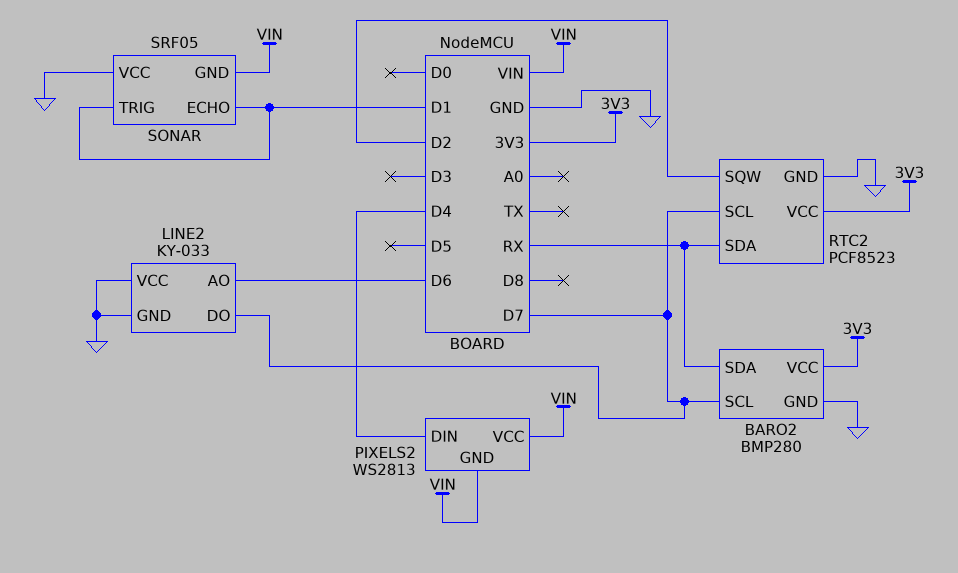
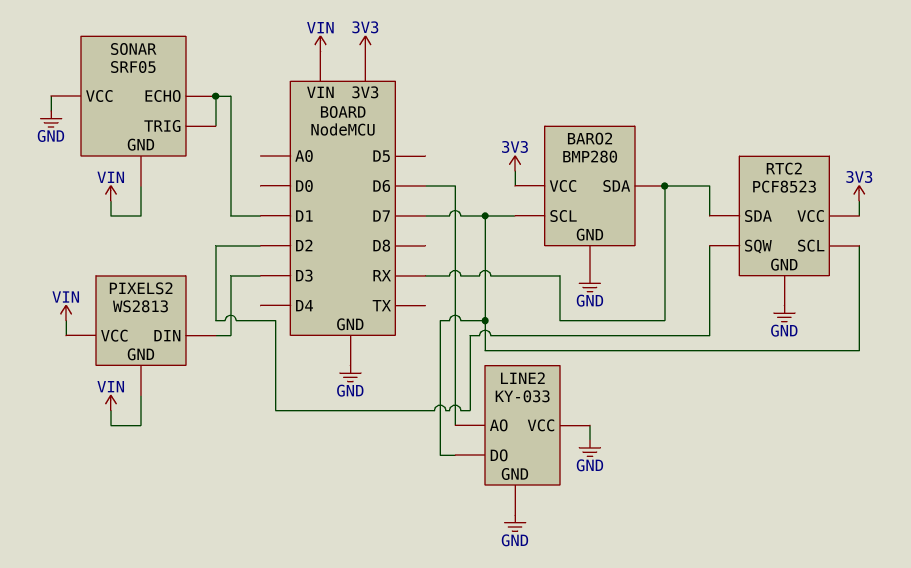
PIXELS2 pin DIN: D4 -> D3

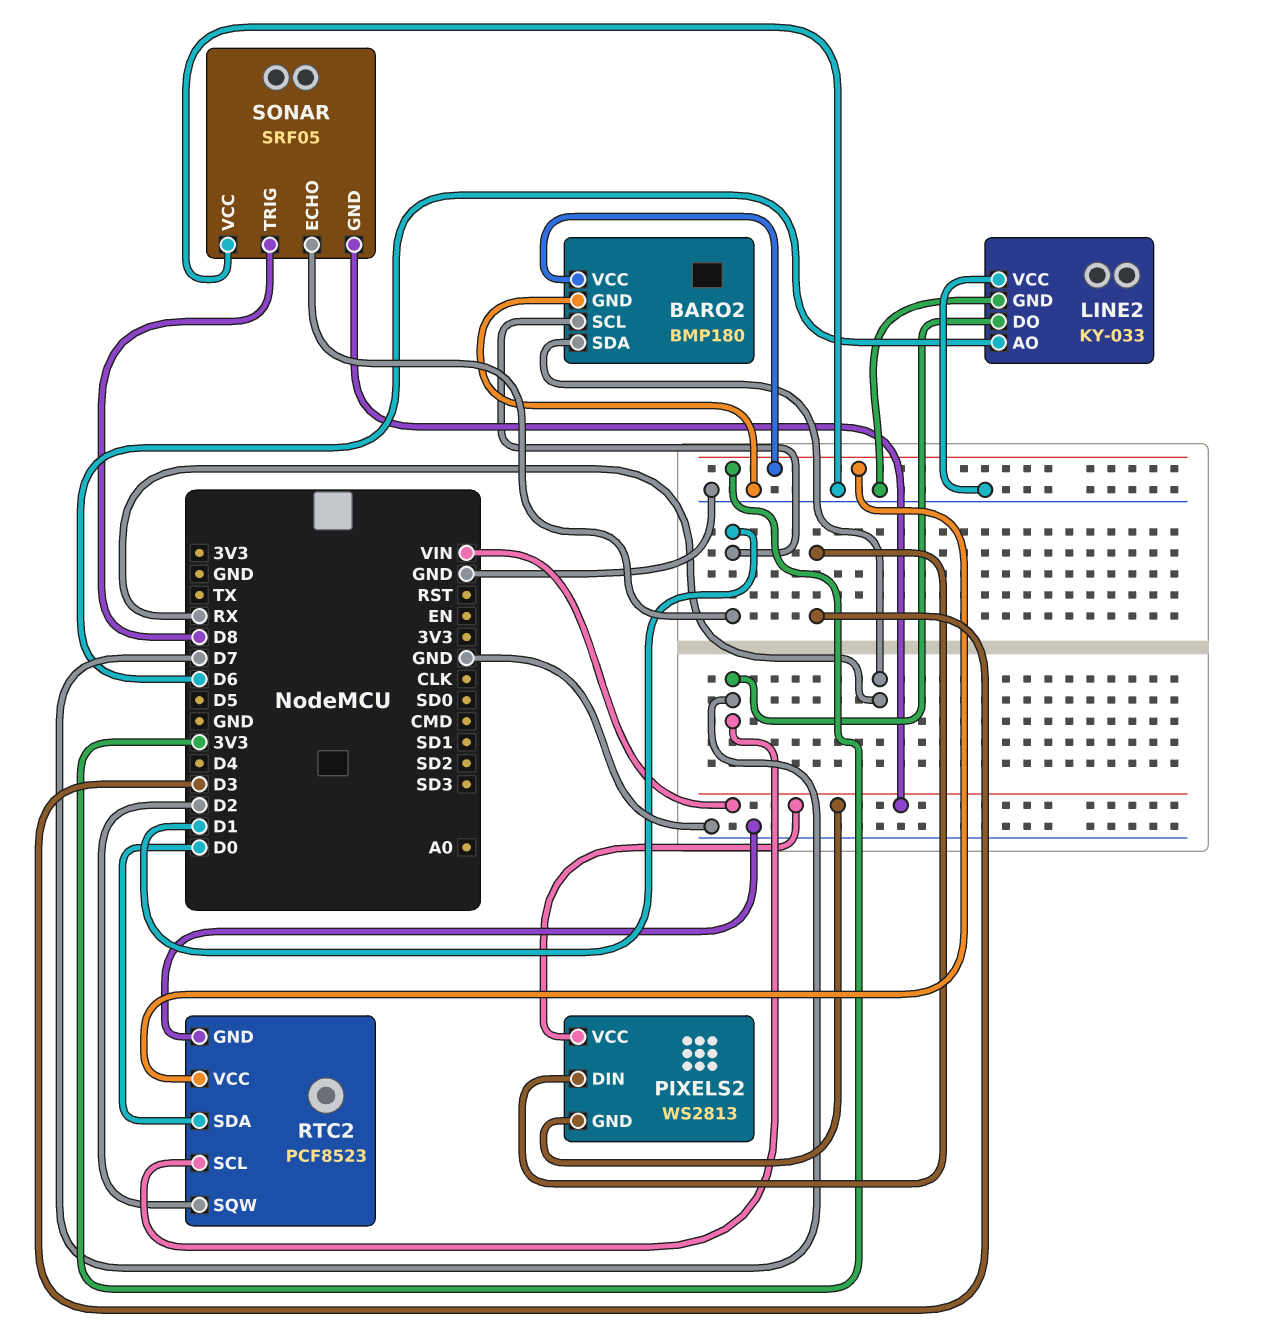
BARO2: BMP280 -> BMP180
BARO2 pin SCL: D7 -> D1
RTC2 pin SDA: RX -> D0
SONAR pin TRIG: D1 -> D8

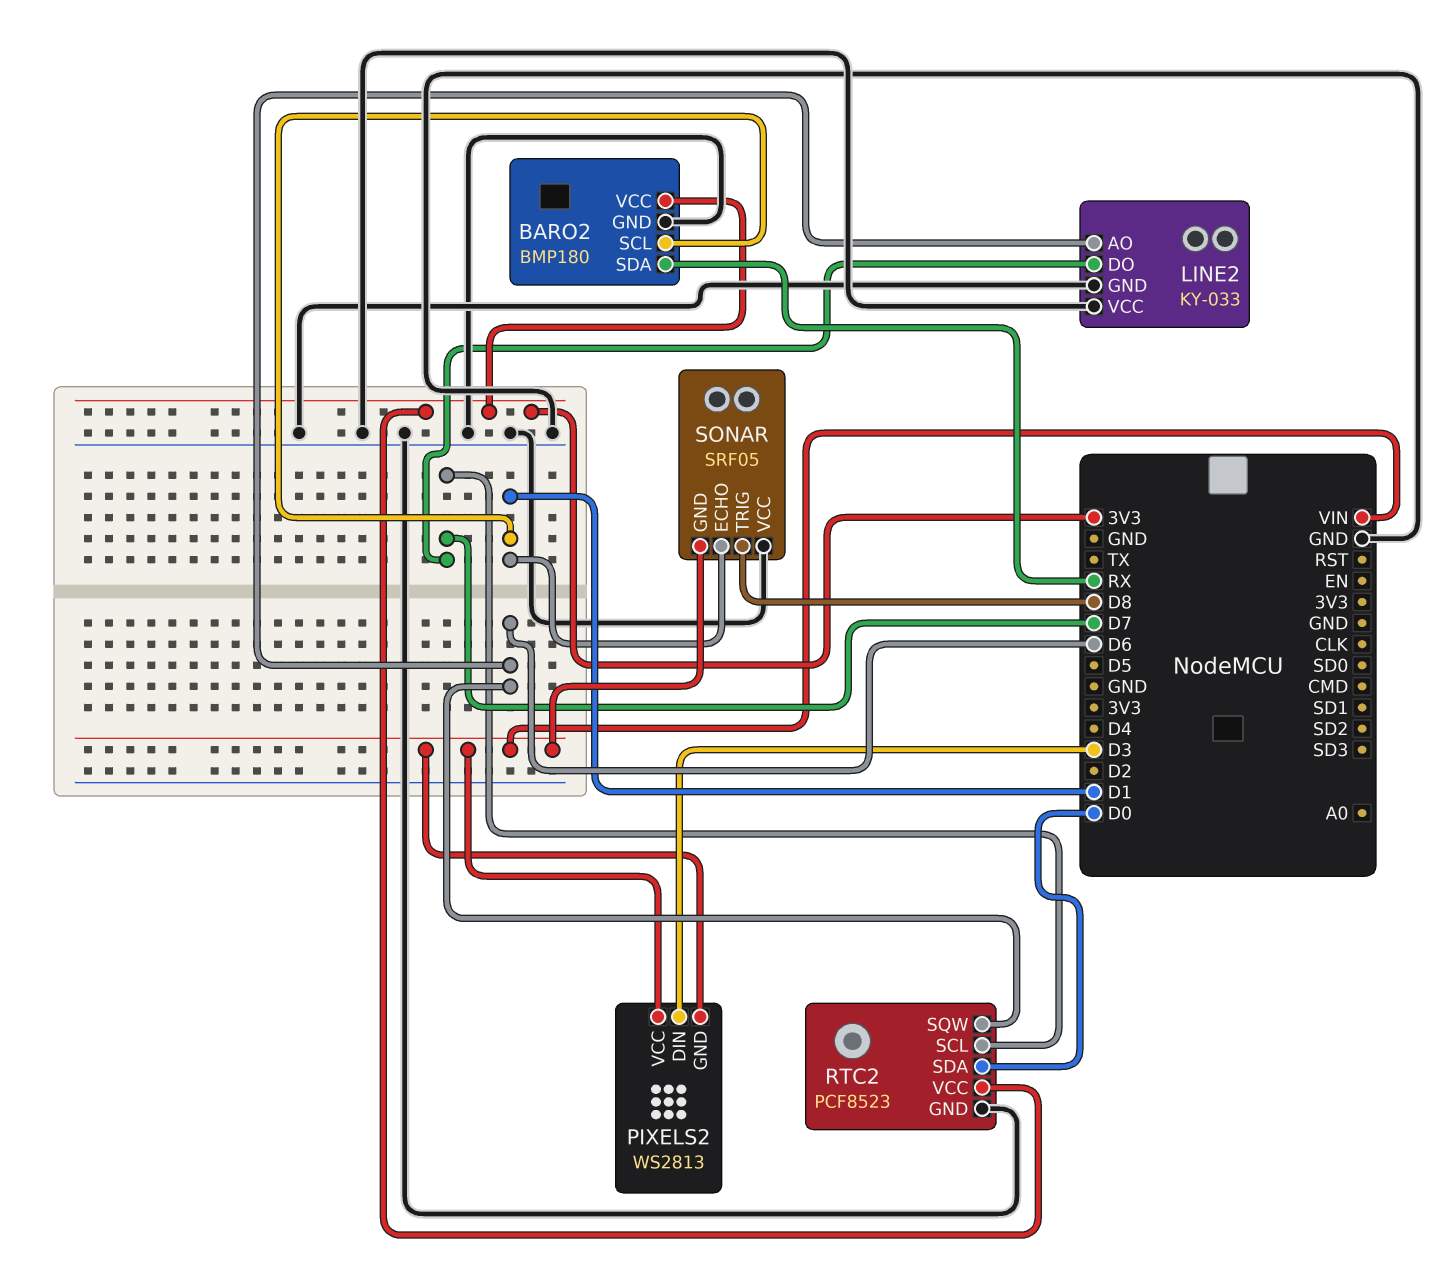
RTC2 pin SQW: D2 -> D6

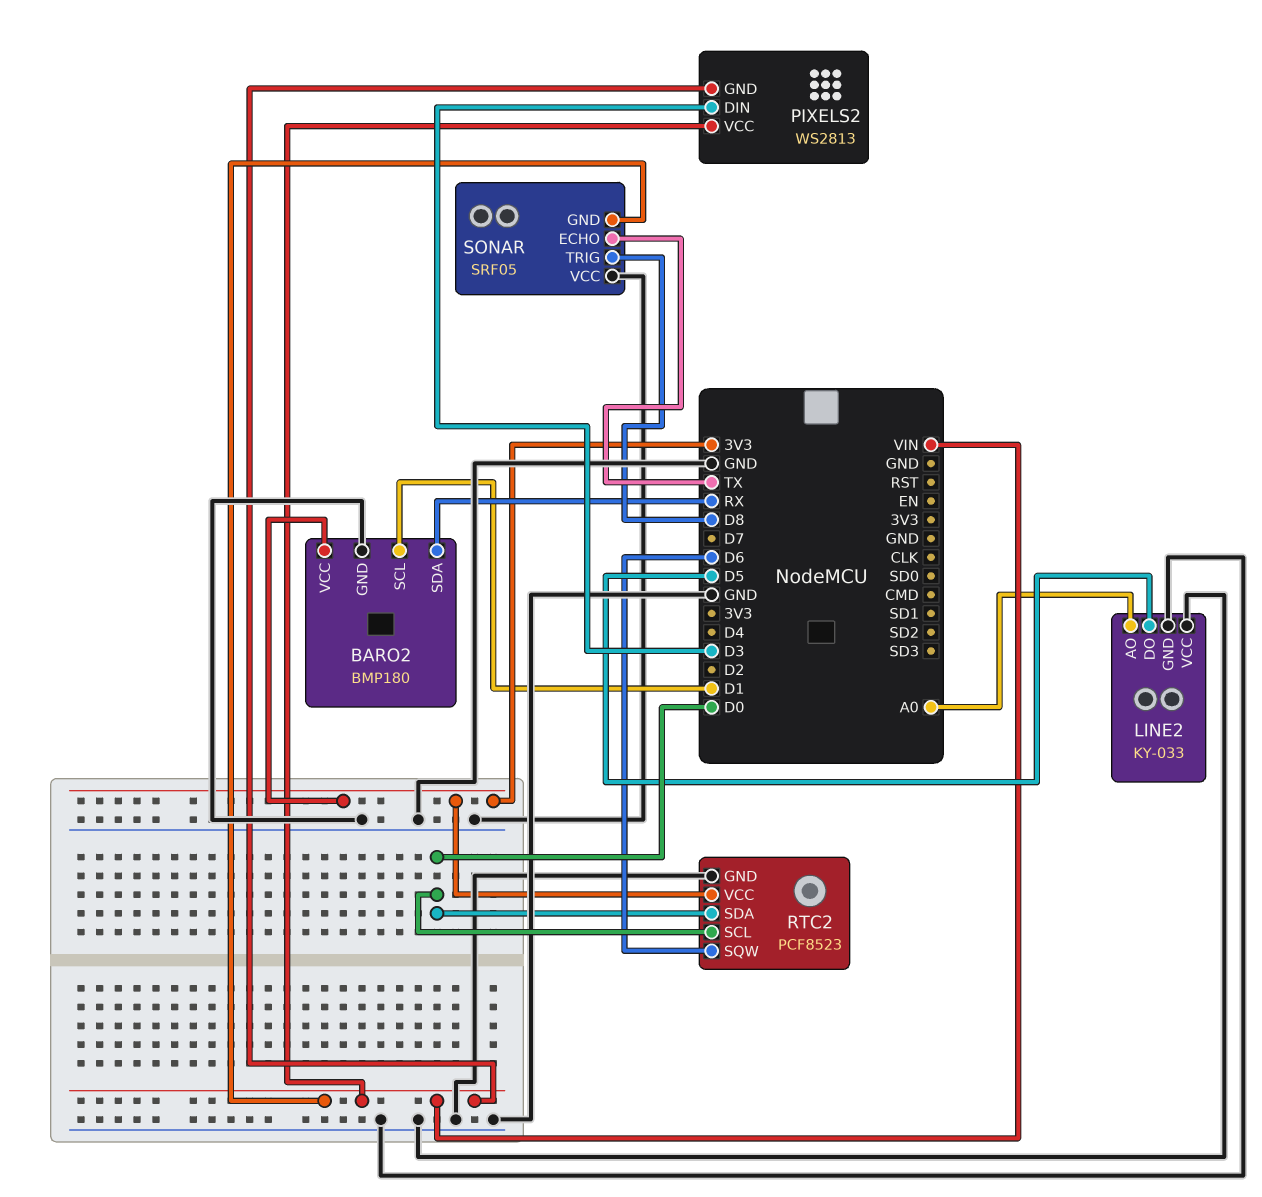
LINE2 pin AO: D6 -> A0
LINE2 pin DO: D7 -> D5
RTC2 pin SCL: D7 -> D0
SONAR pin ECHO: D1 -> TX

